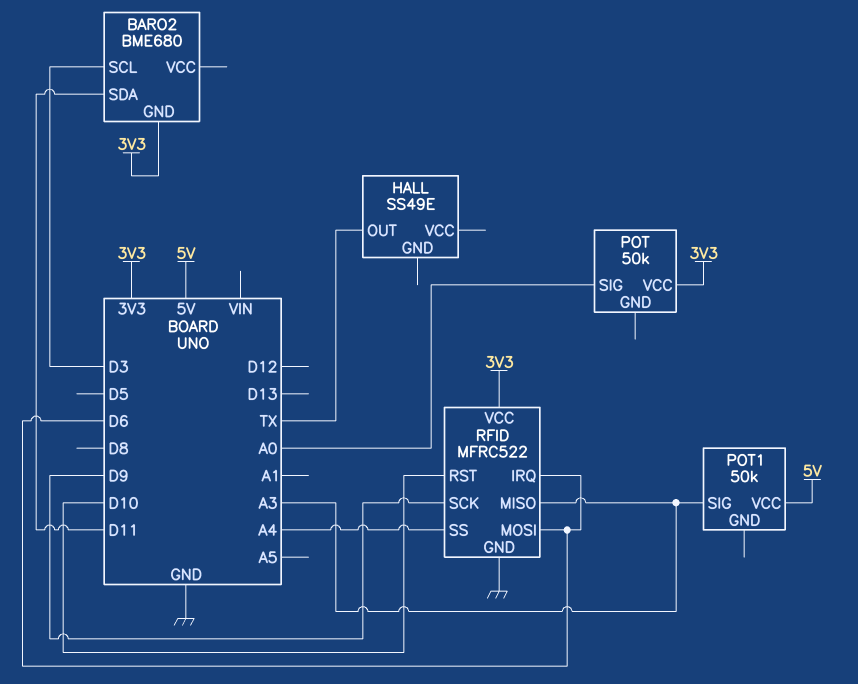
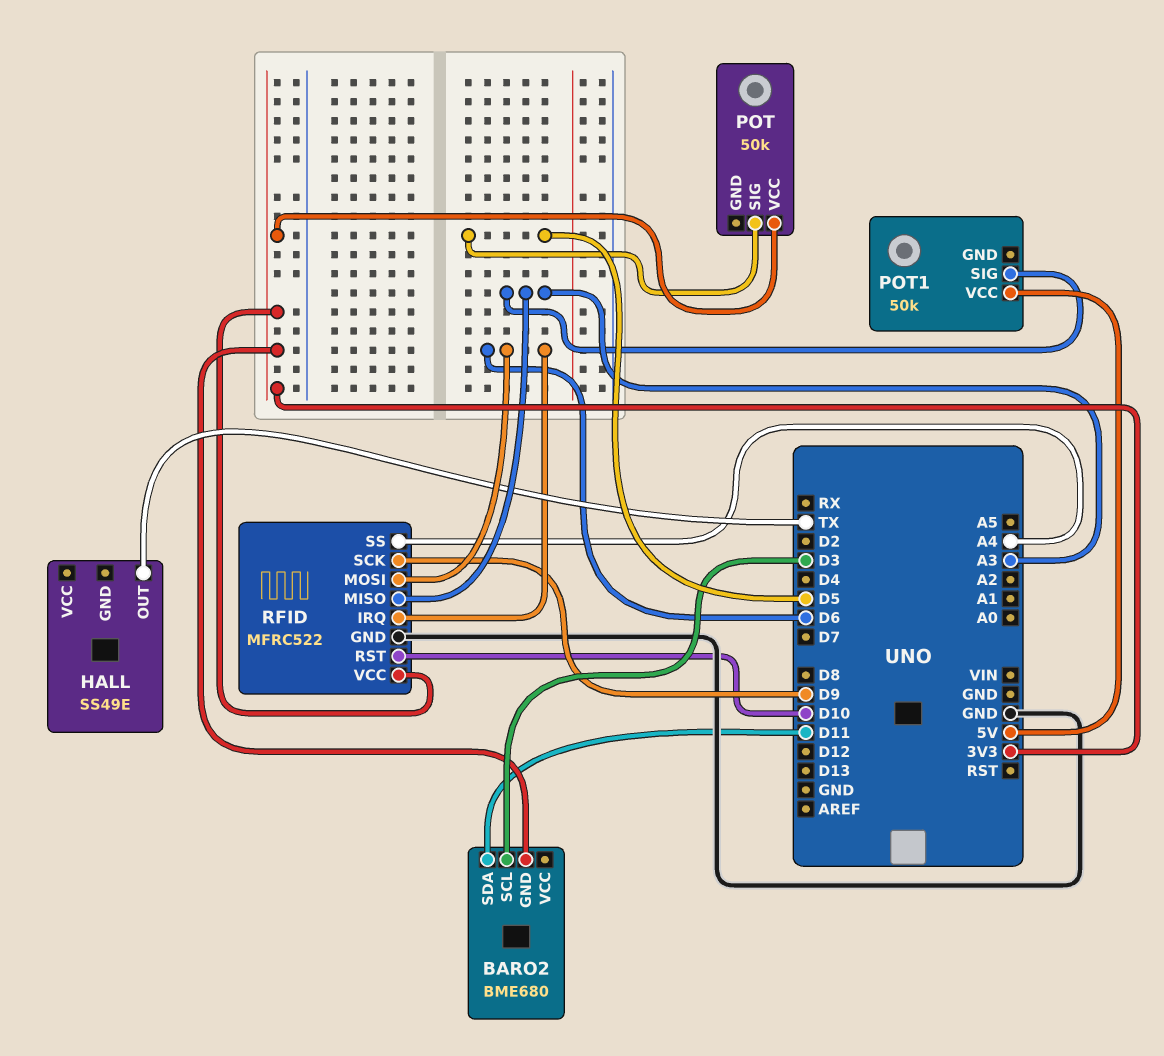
POT pin SIG: A0 -> D5

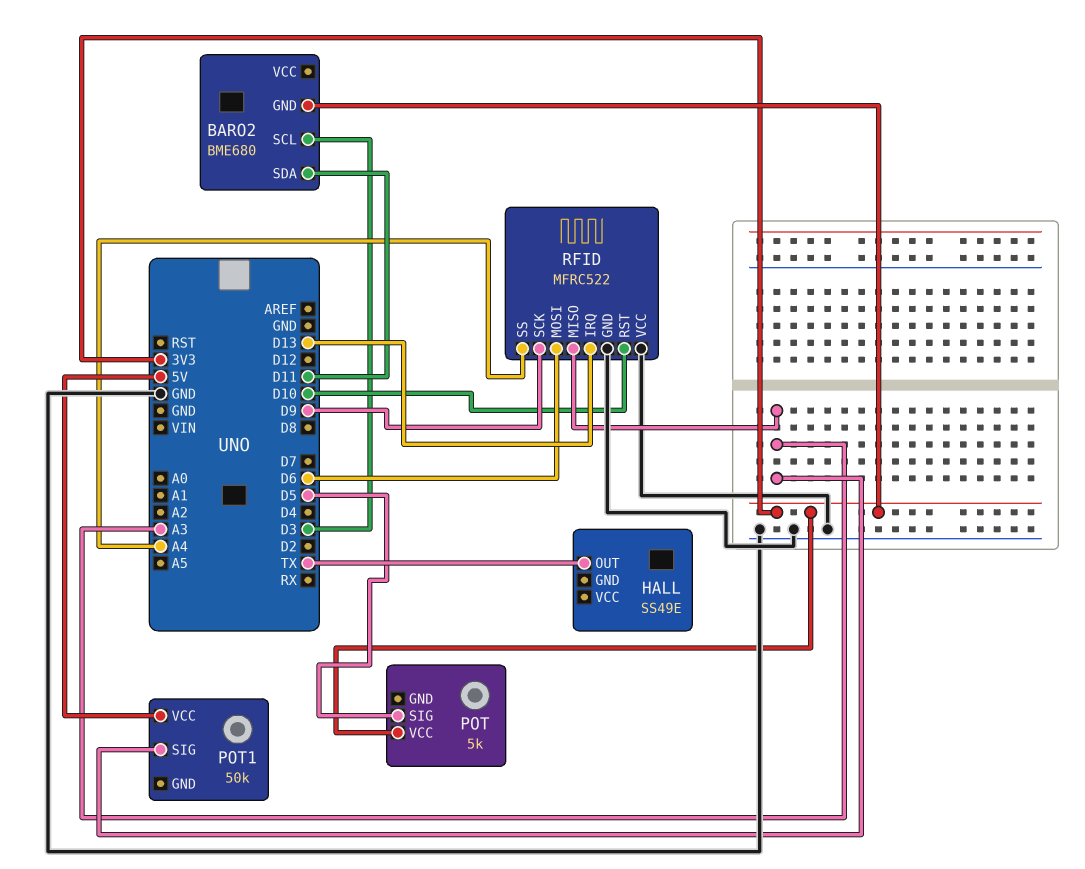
POT: 50k -> 5k
RFID pin IRQ: D6 -> D13
RFID pin VCC: 3V3 -> GND

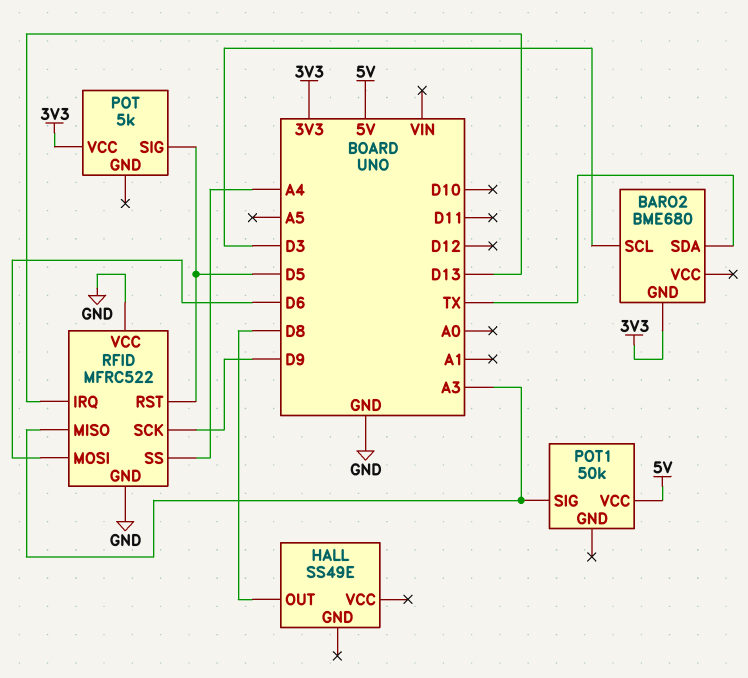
BARO2 pin SDA: D11 -> TX
HALL pin OUT: TX -> D8
RFID pin RST: D10 -> D5

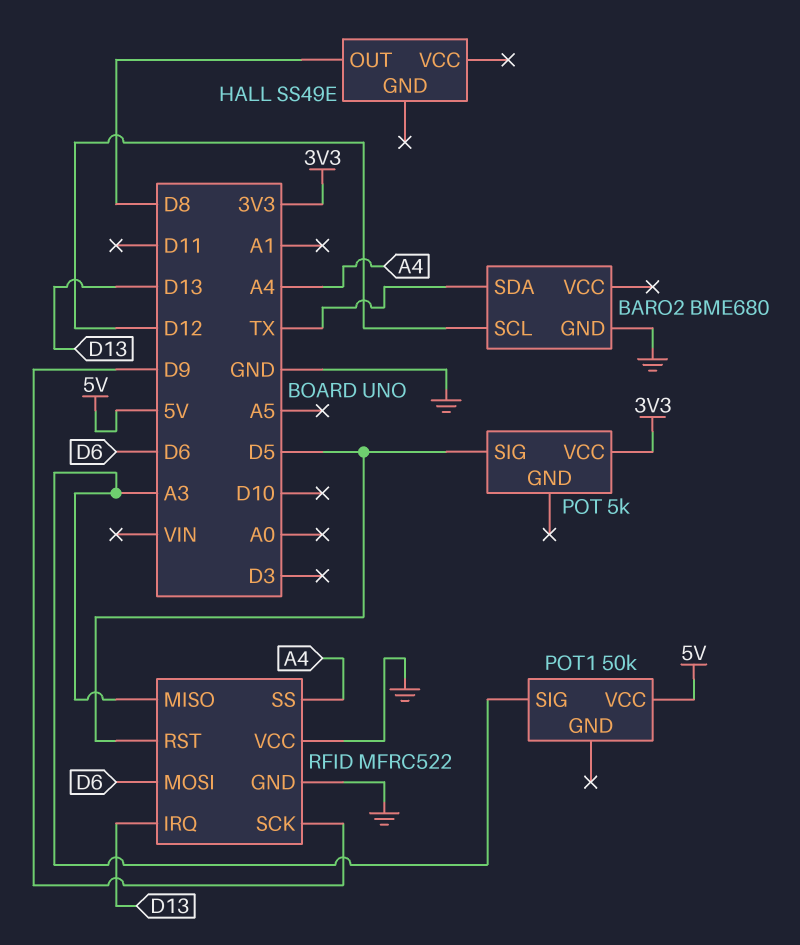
BARO2 pin GND: 3V3 -> GND
BARO2 pin SCL: D3 -> D12

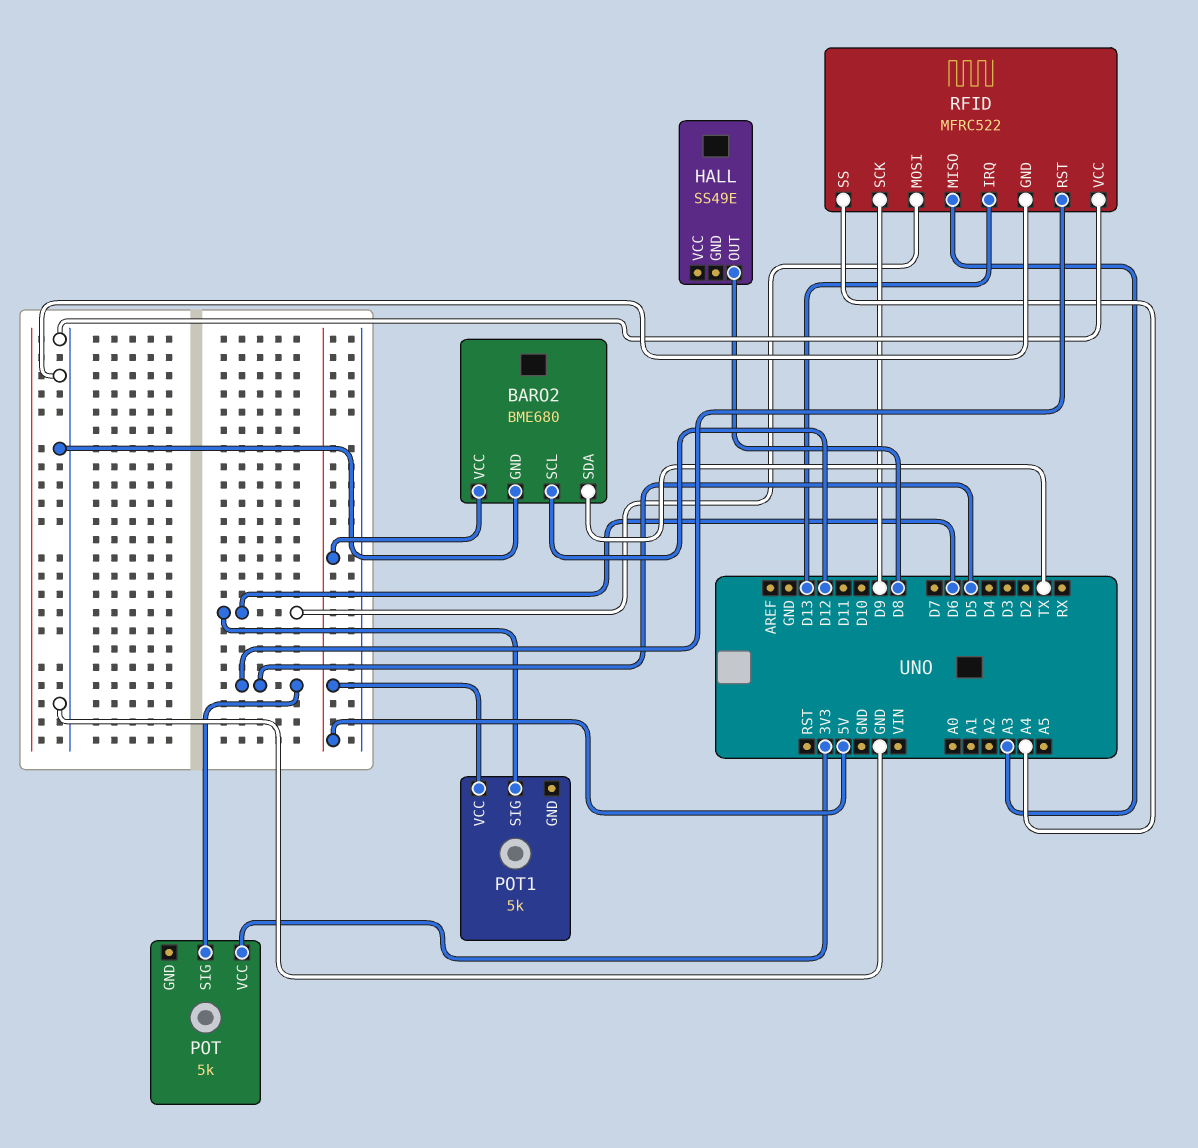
BARO2 pin VCC: none -> 5V
POT1: 50k -> 5k
POT1 pin SIG: A3 -> D6

